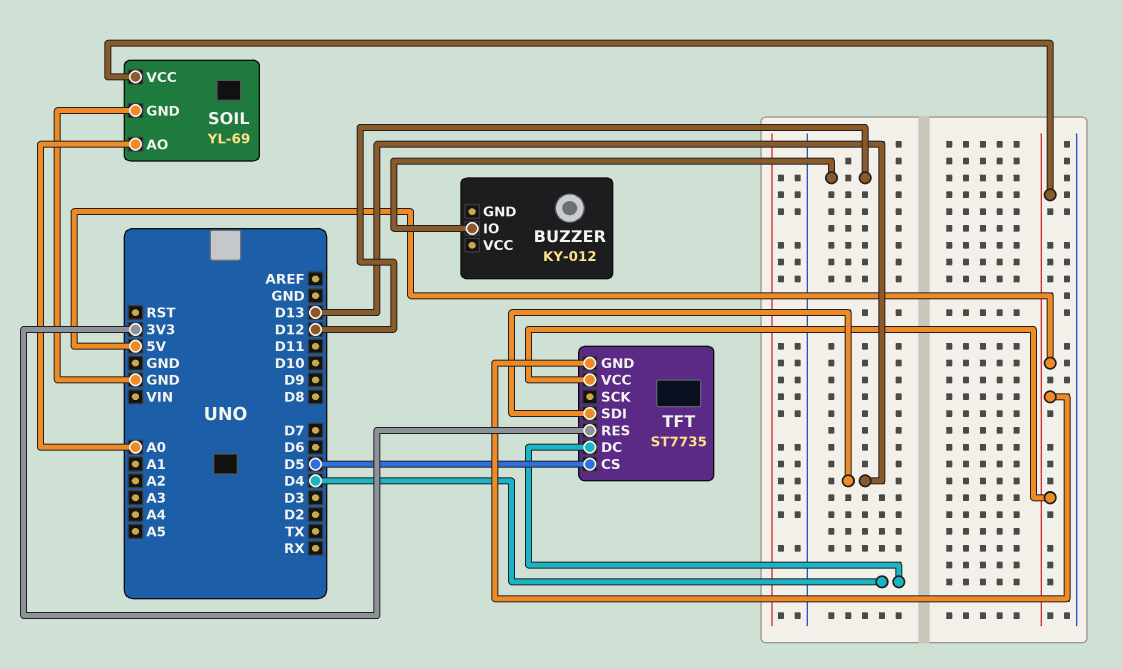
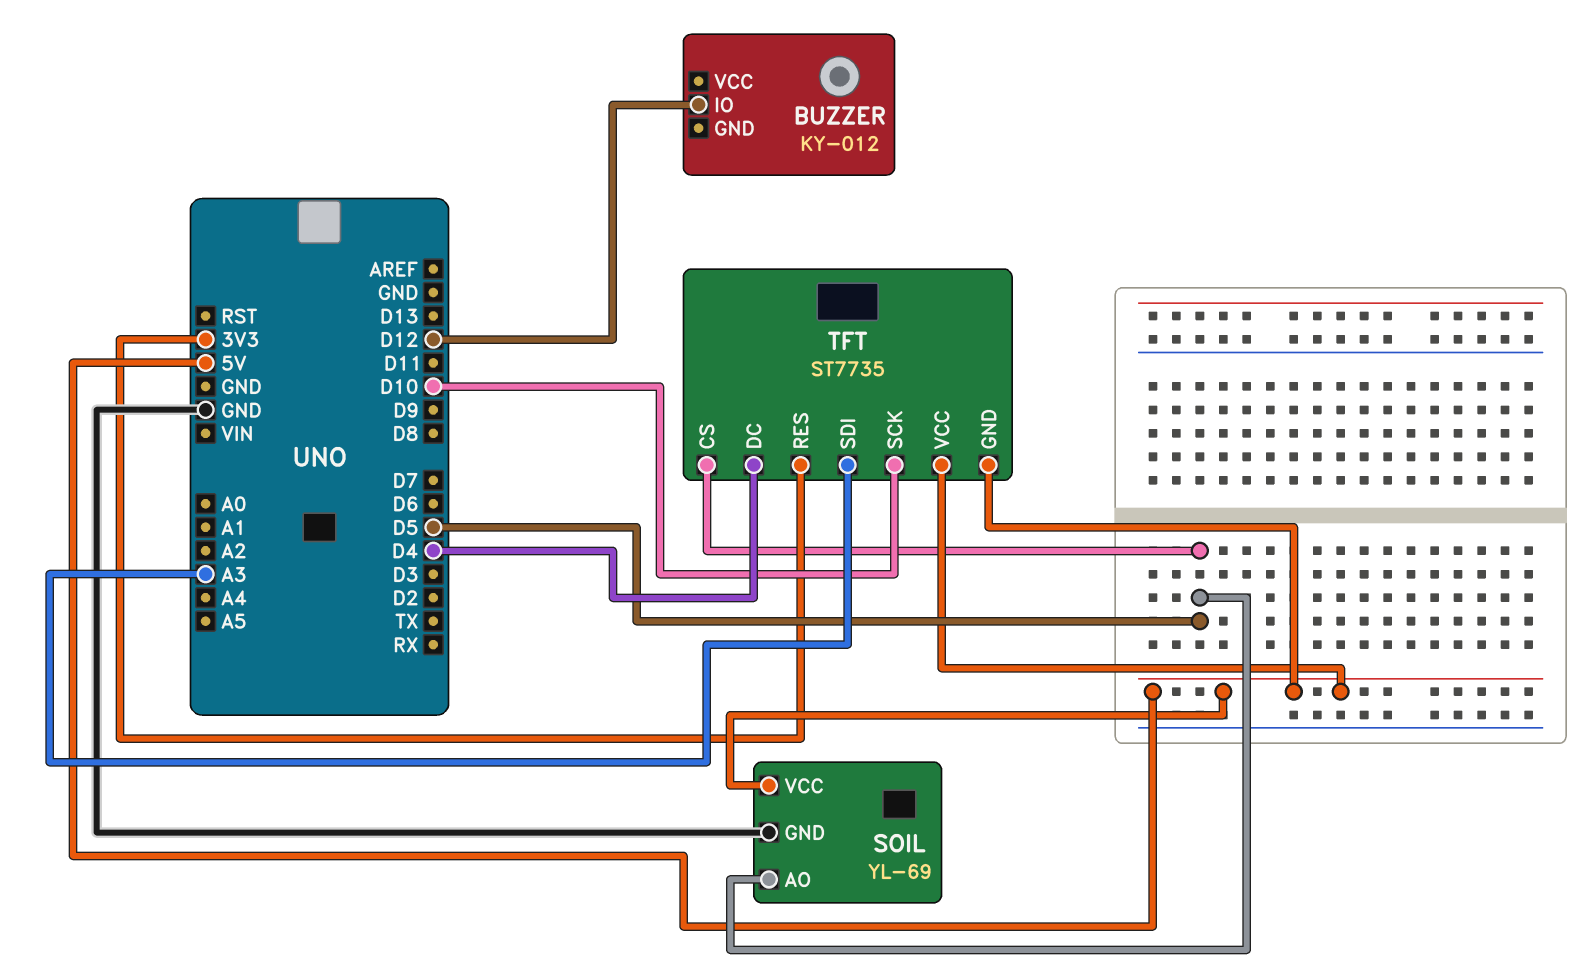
SOIL pin AO: A0 -> D5
TFT pin SCK: none -> D10
TFT pin SDI: D13 -> A3

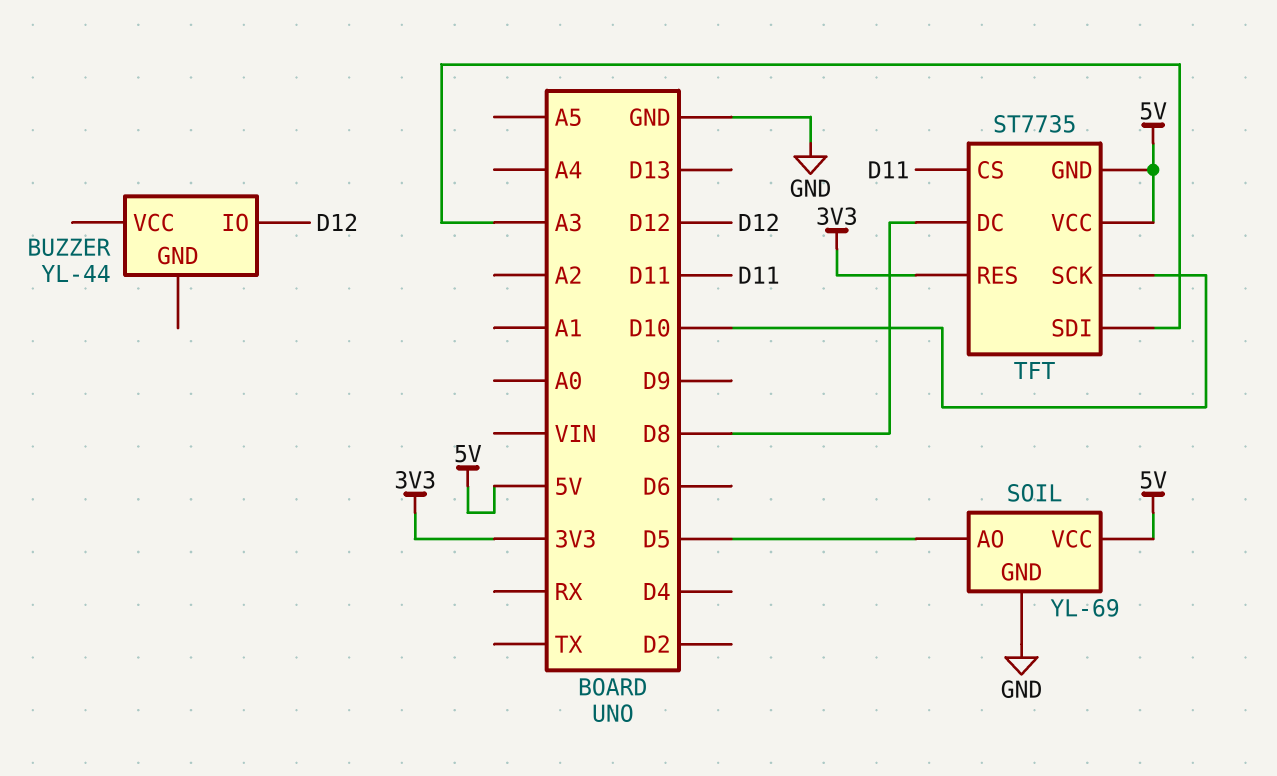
BUZZER: KY-012 -> YL-44
TFT pin CS: D5 -> D11
TFT pin DC: D4 -> D8

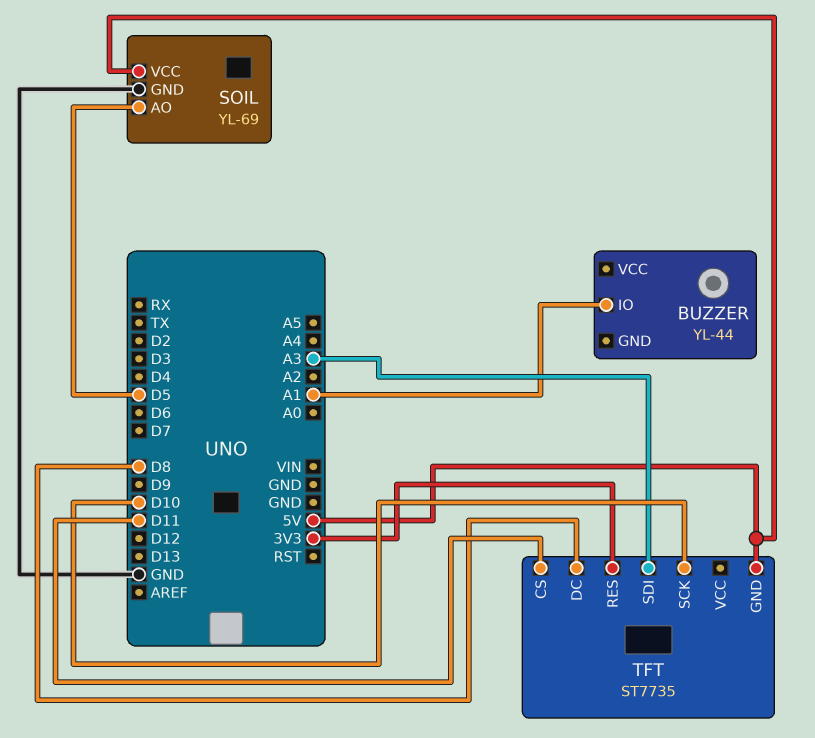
BUZZER pin IO: D12 -> A1
TFT pin VCC: 5V -> none

